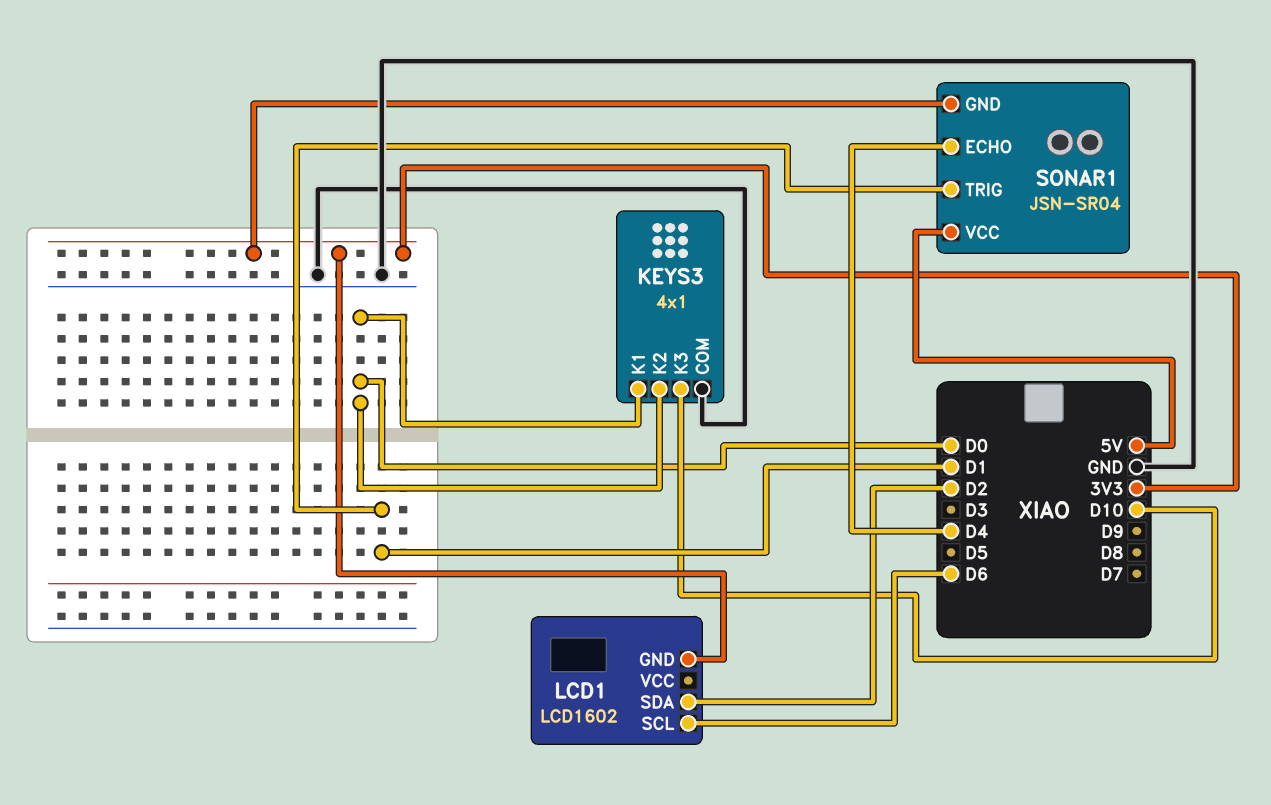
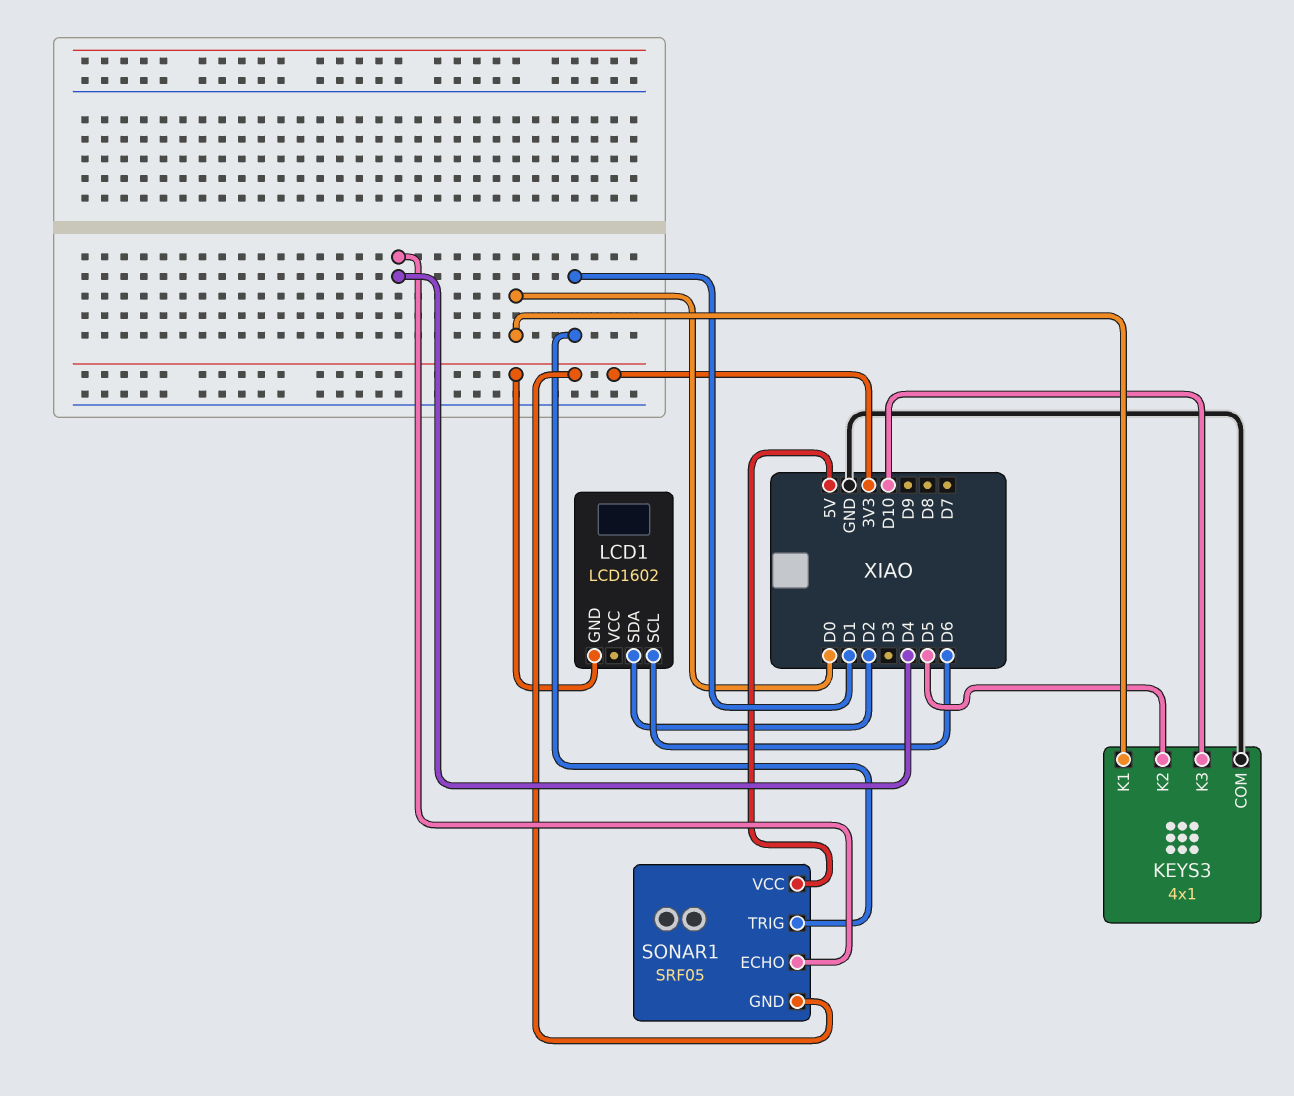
KEYS3 pin K2: D0 -> D5
SONAR1: JSN-SR04 -> SRF05

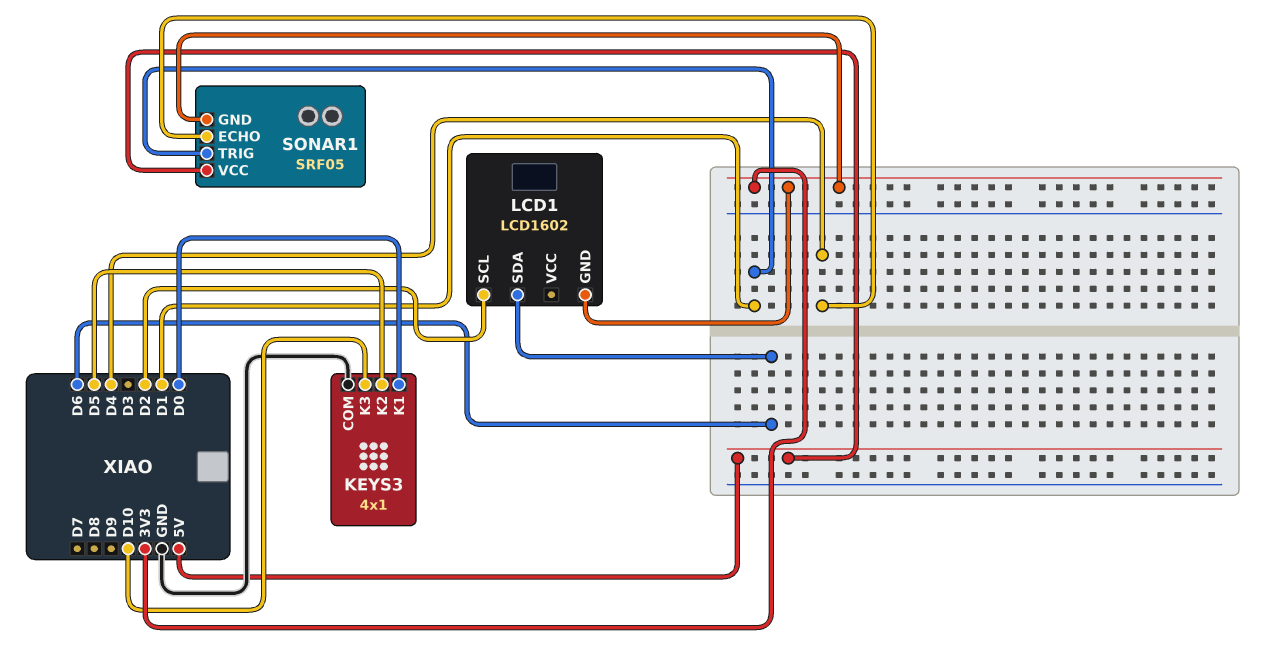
LCD1 pin SCL: D6 -> D2
LCD1 pin SDA: D2 -> D6

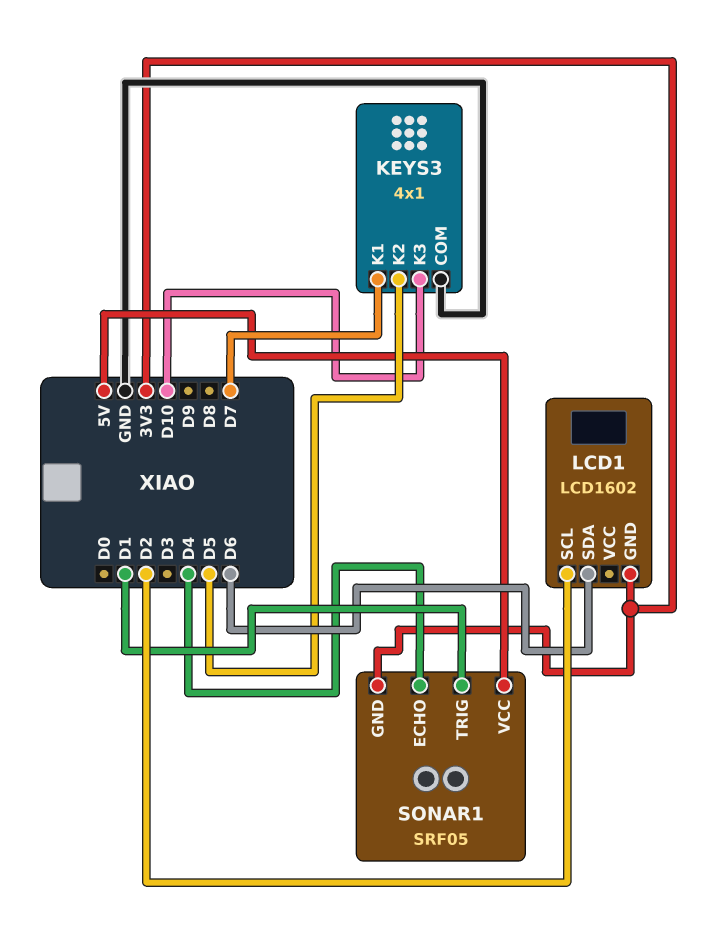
KEYS3 pin K1: D0 -> D7

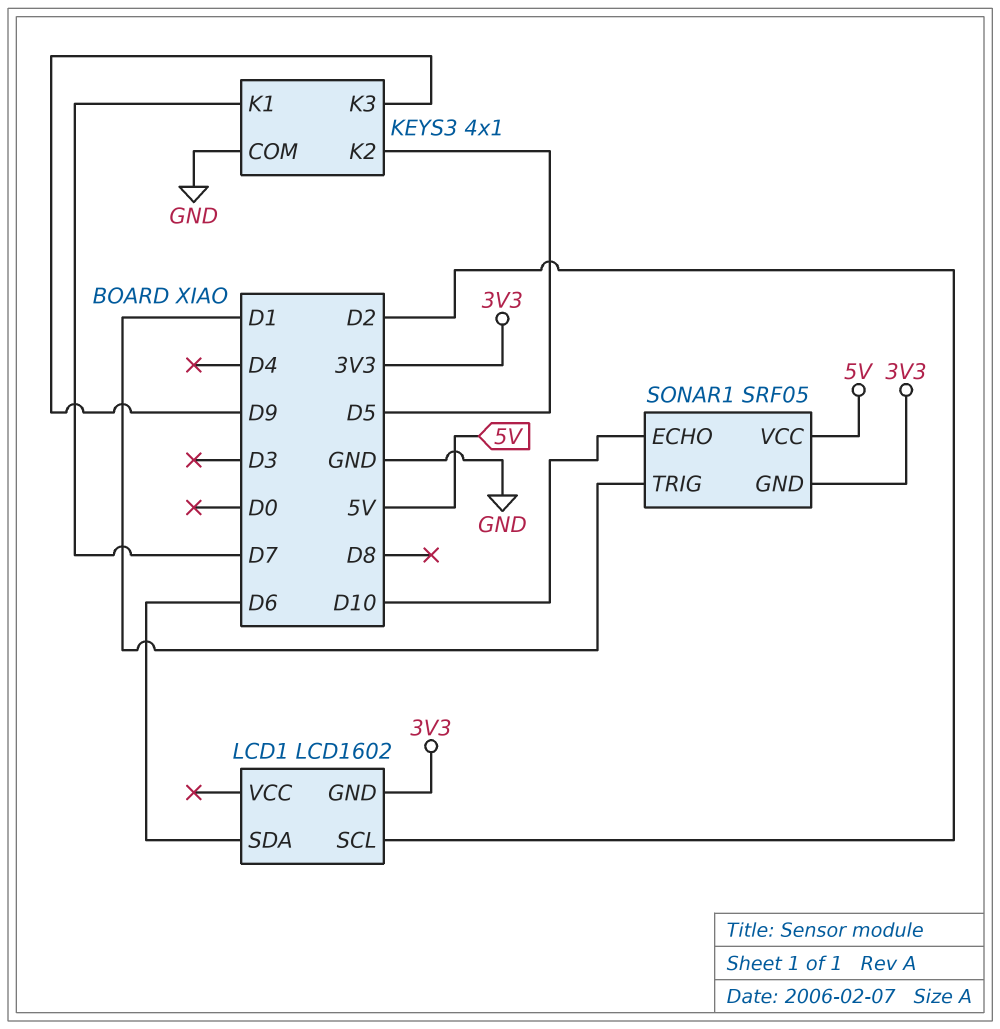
KEYS3 pin K3: D10 -> D9
SONAR1 pin ECHO: D4 -> D10

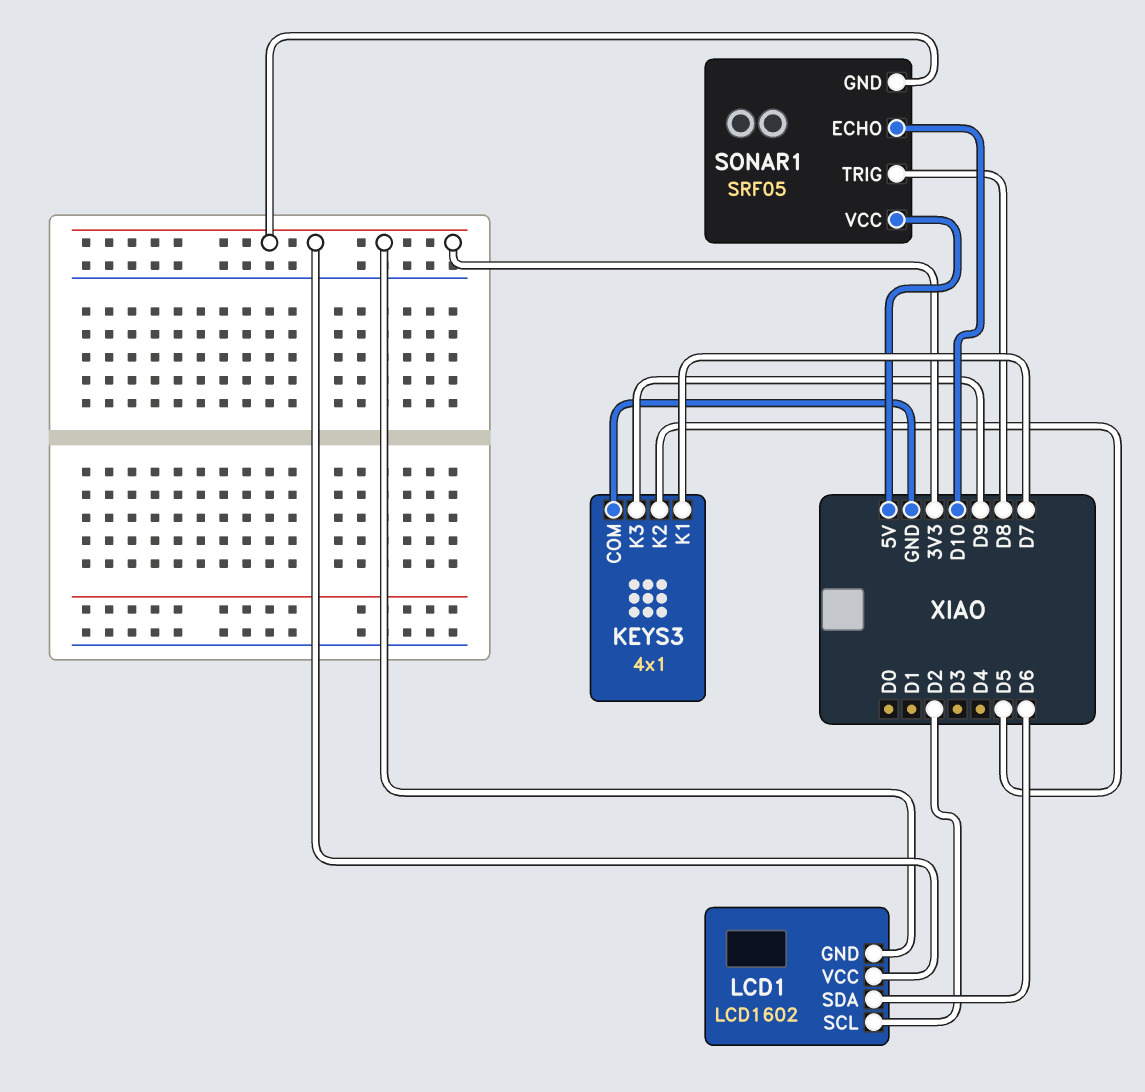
LCD1 pin VCC: none -> 3V3
SONAR1 pin TRIG: D1 -> D8

